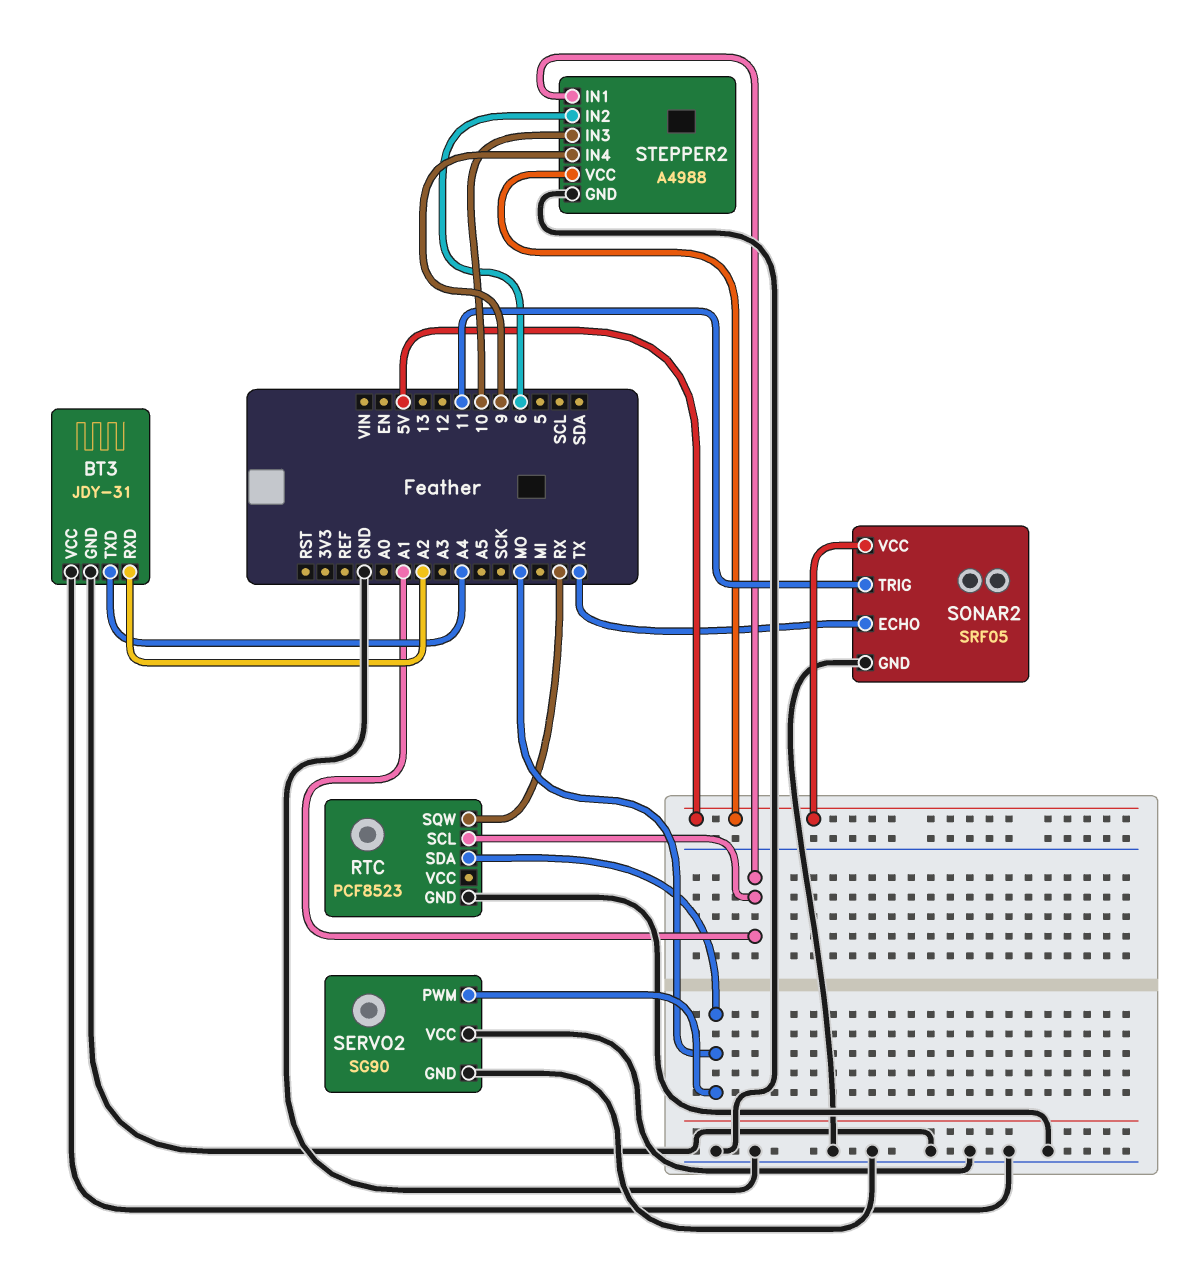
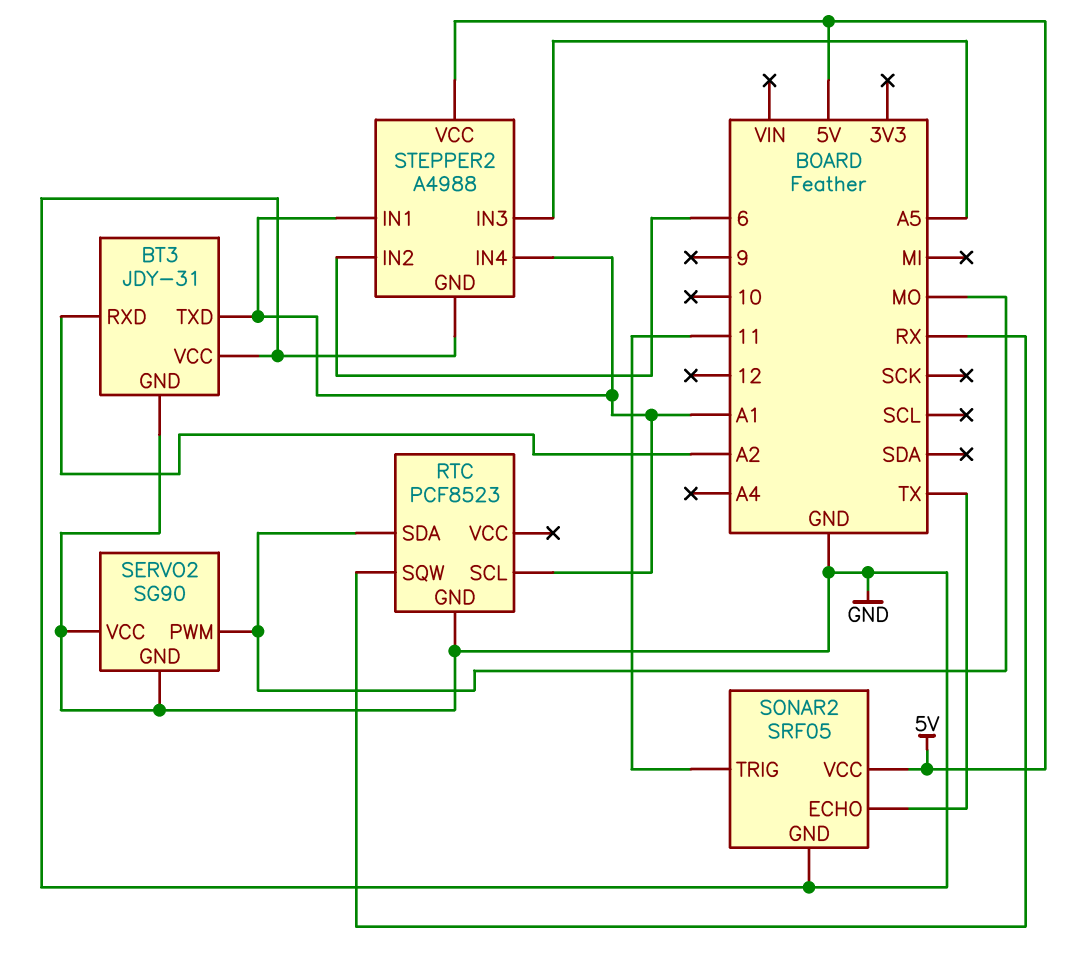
BT3 pin TXD: A4 -> A1
STEPPER2 pin IN3: 10 -> A5
STEPPER2 pin IN4: 9 -> A1

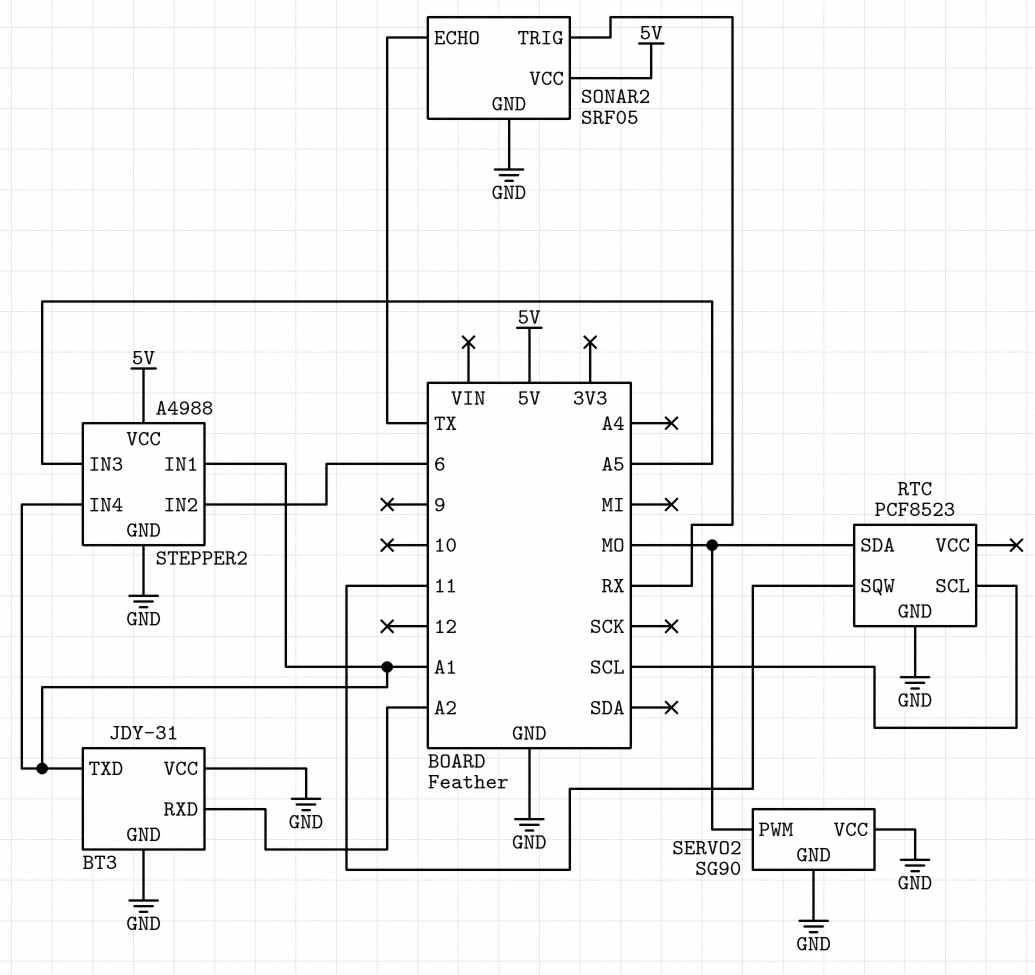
RTC pin SCL: A1 -> SCL
RTC pin SQW: RX -> 11
SONAR2 pin TRIG: 11 -> RX

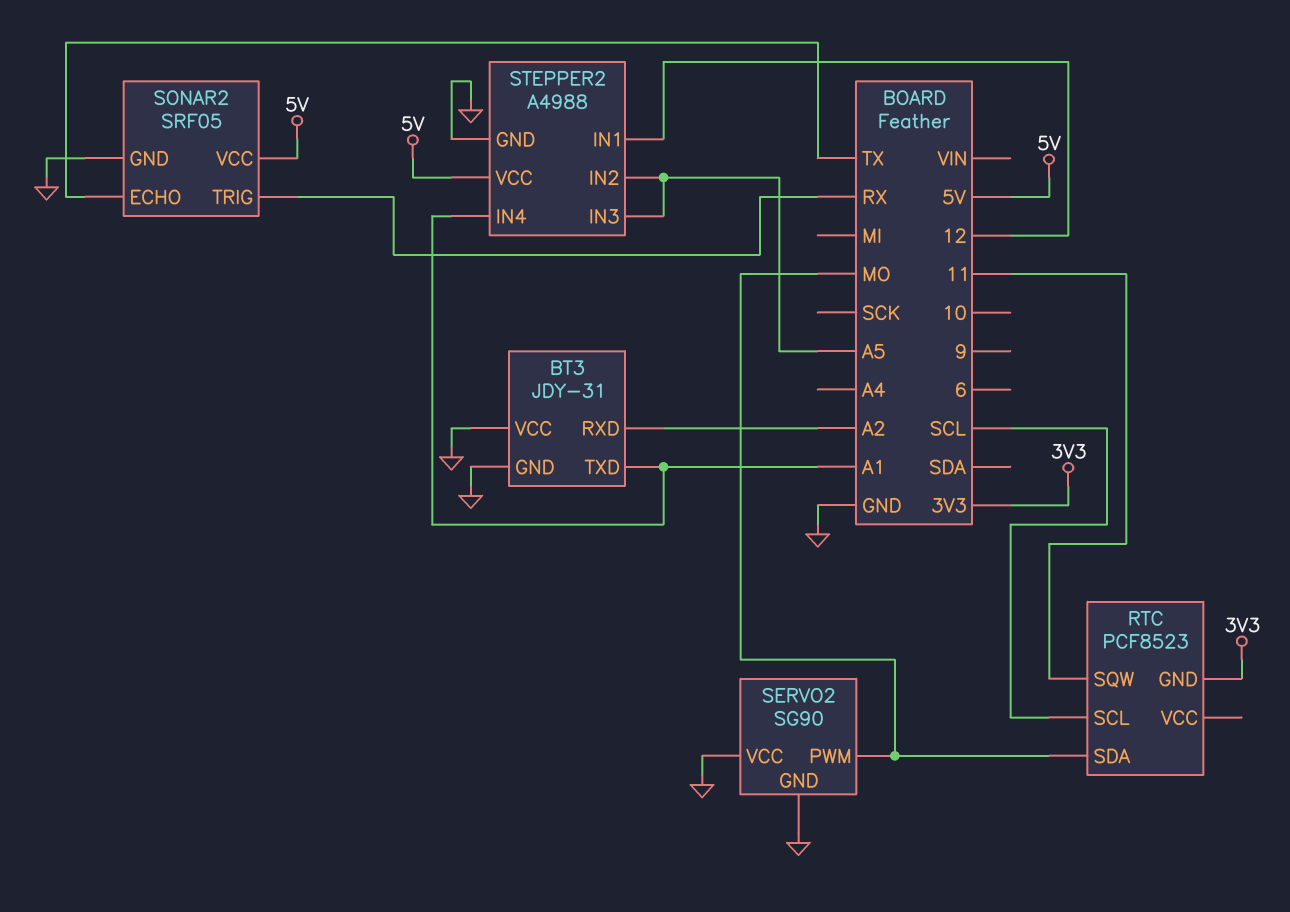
RTC pin GND: GND -> 3V3
STEPPER2 pin IN1: A1 -> 12
STEPPER2 pin IN2: 6 -> A5

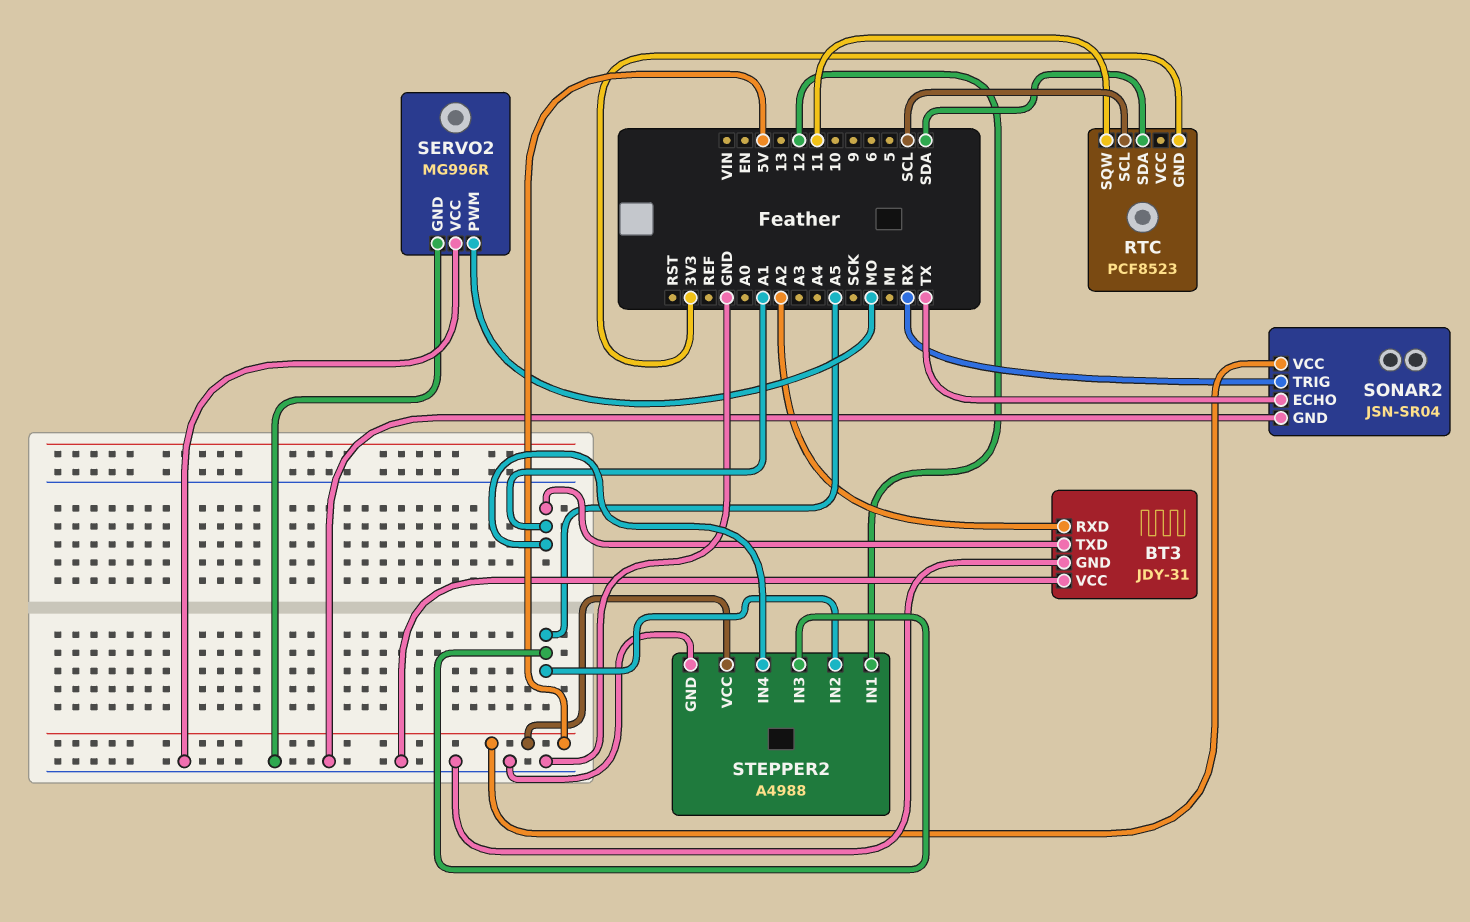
RTC pin SDA: MO -> SDA
SERVO2: SG90 -> MG996R
SONAR2: SRF05 -> JSN-SR04

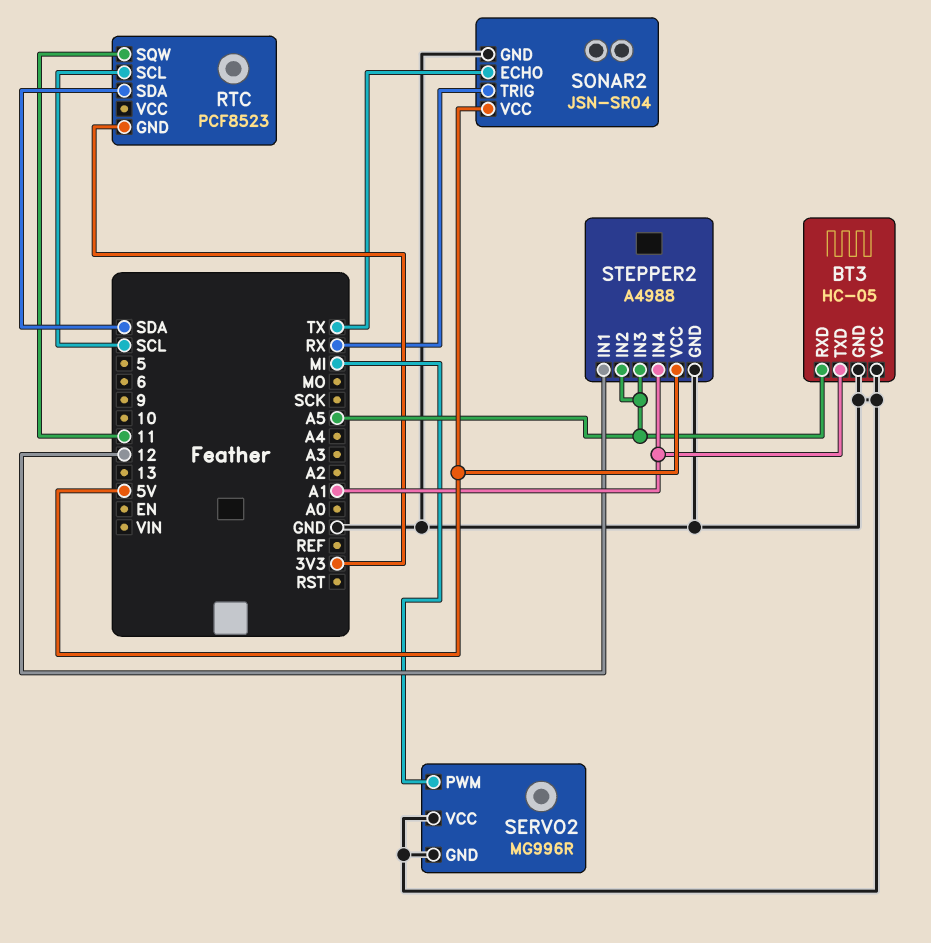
BT3: JDY-31 -> HC-05
BT3 pin RXD: A2 -> A5
SERVO2 pin PWM: MO -> MI

